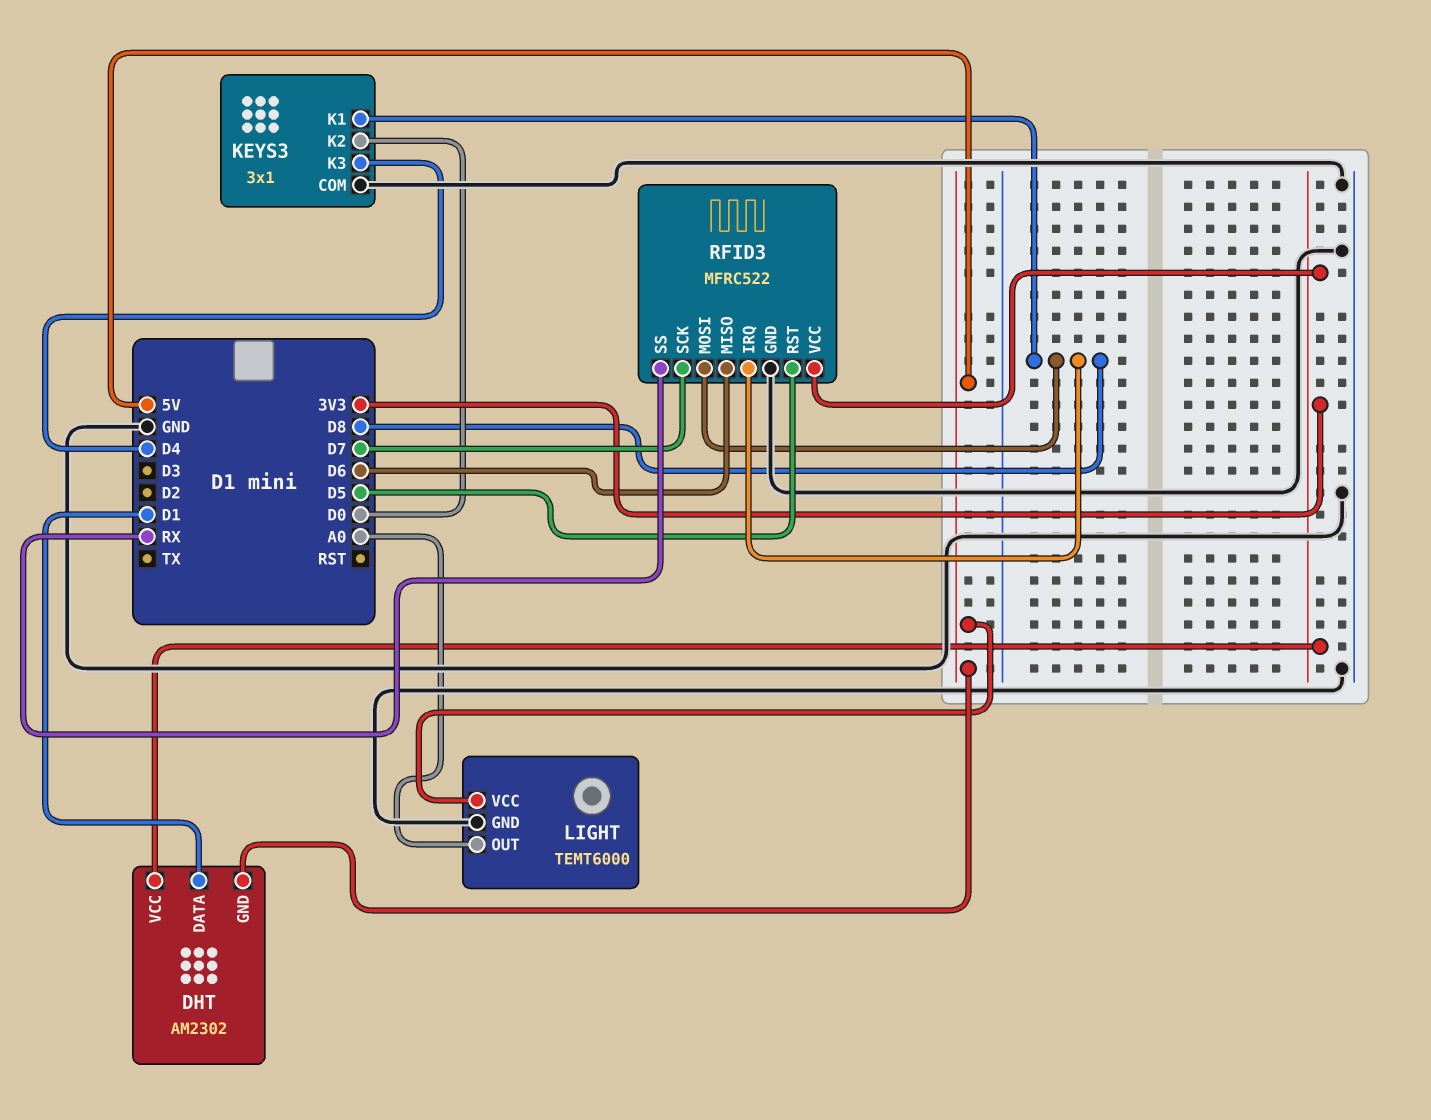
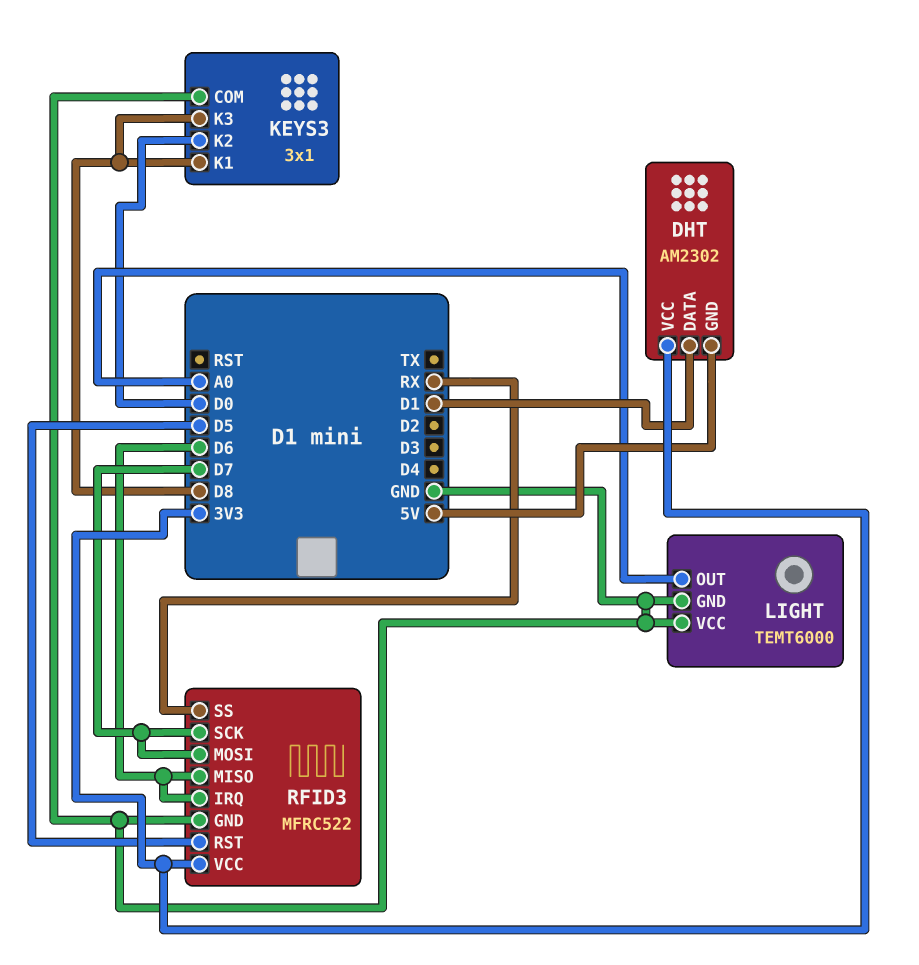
KEYS3 pin K3: D4 -> D8
LIGHT pin VCC: 5V -> GND
RFID3 pin IRQ: D8 -> D6
RFID3 pin MOSI: D8 -> D7

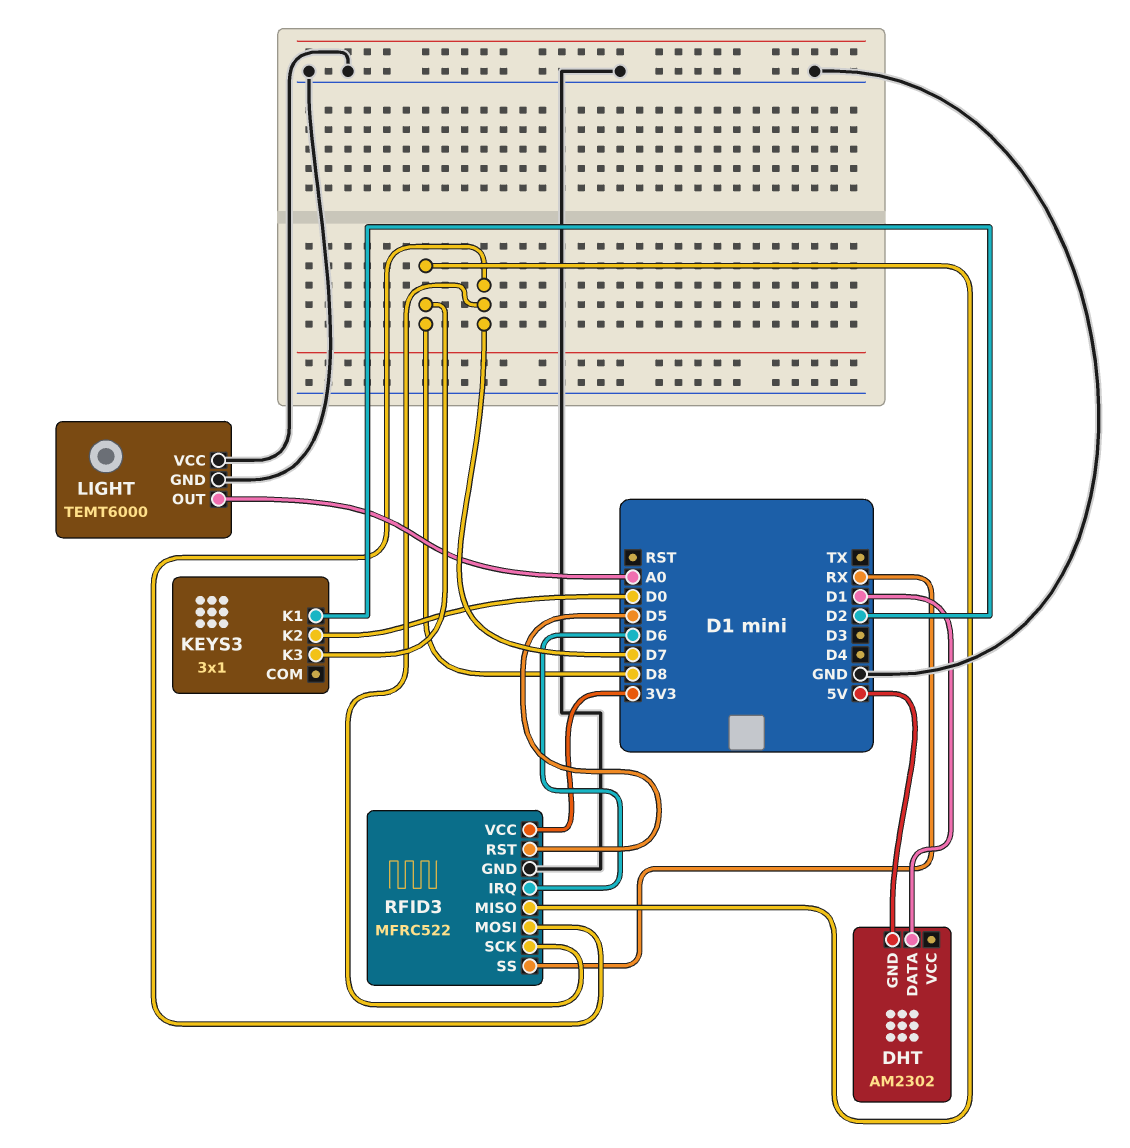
DHT pin VCC: 3V3 -> none
KEYS3 pin COM: GND -> none
KEYS3 pin K1: D8 -> D2
RFID3 pin MISO: D6 -> D8

